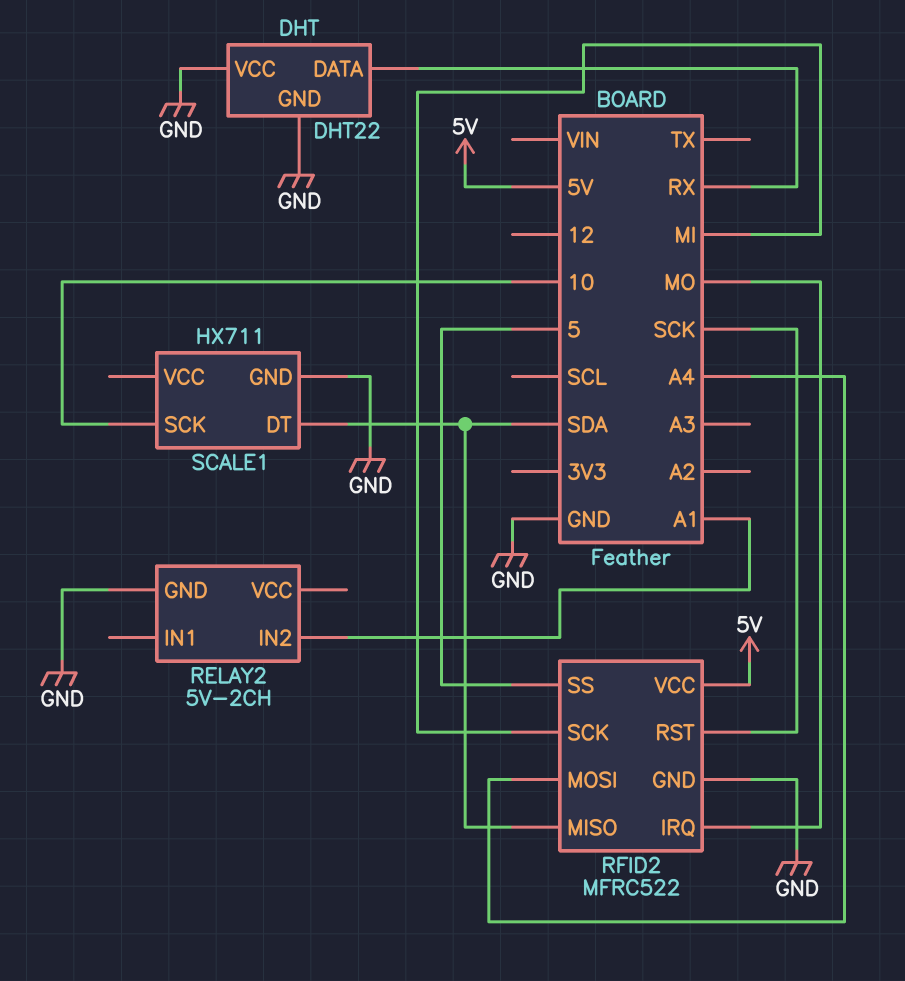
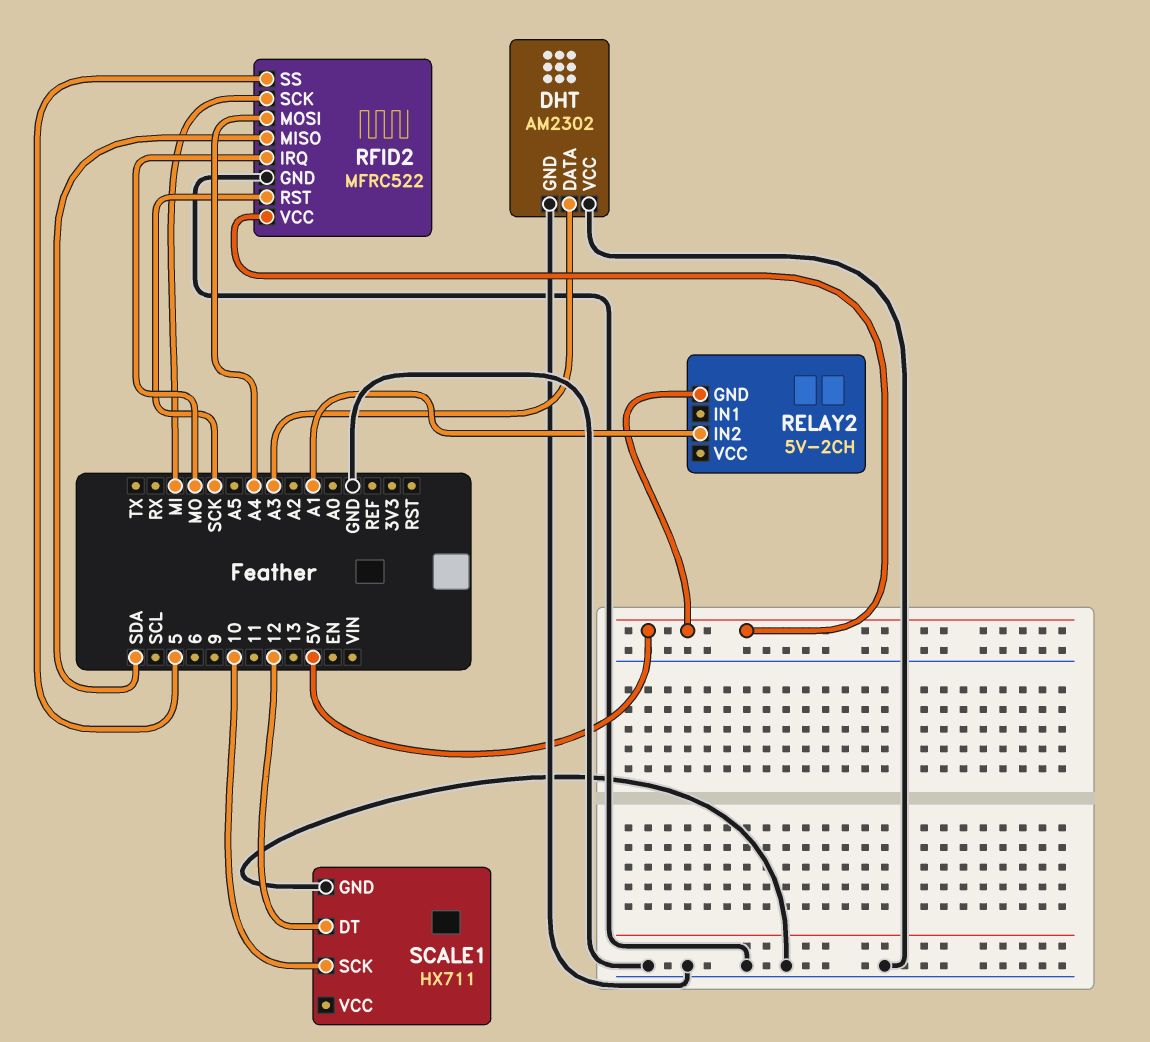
DHT: DHT22 -> AM2302
DHT pin DATA: RX -> A3
RELAY2 pin GND: GND -> 5V
SCALE1 pin DT: SDA -> 12

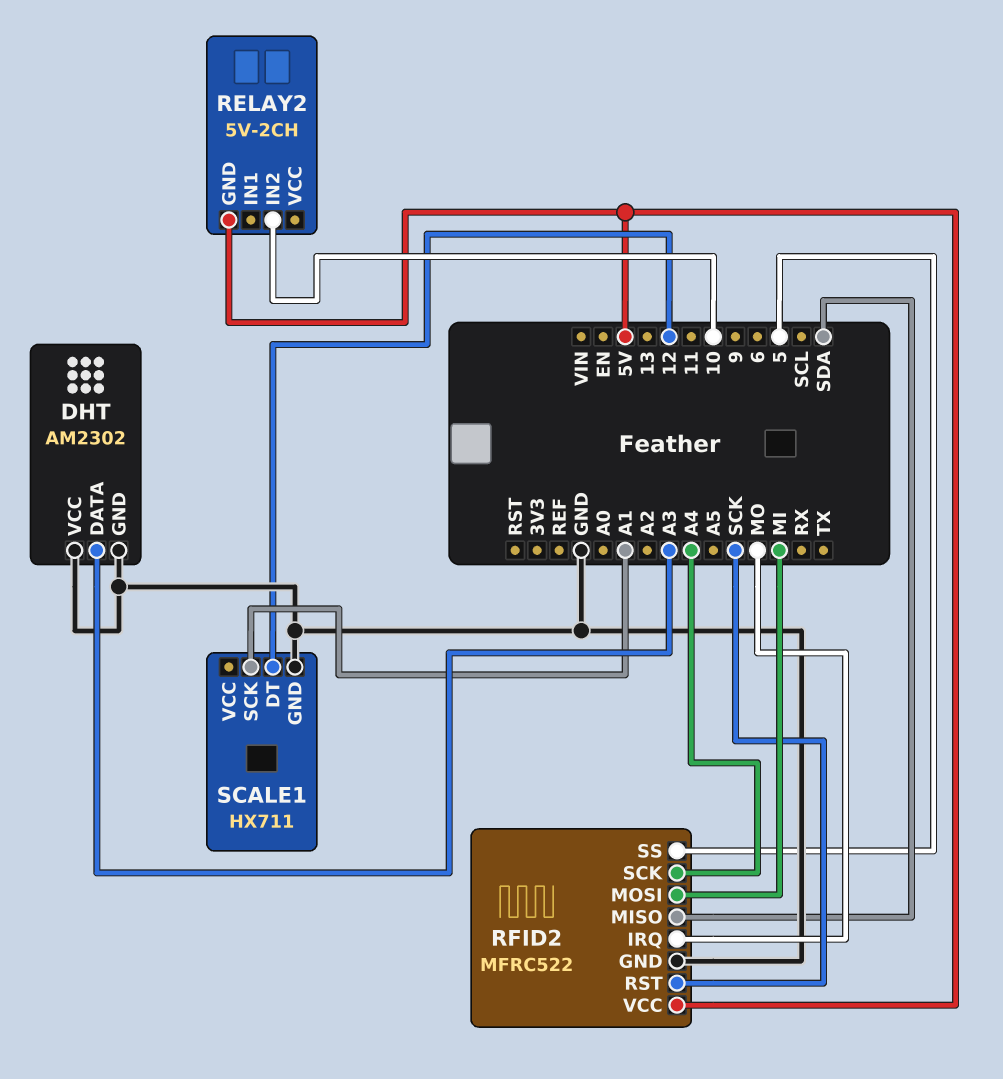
RELAY2 pin IN2: A1 -> 10
RFID2 pin MOSI: A4 -> MI
RFID2 pin SCK: MI -> A4
SCALE1 pin SCK: 10 -> A1

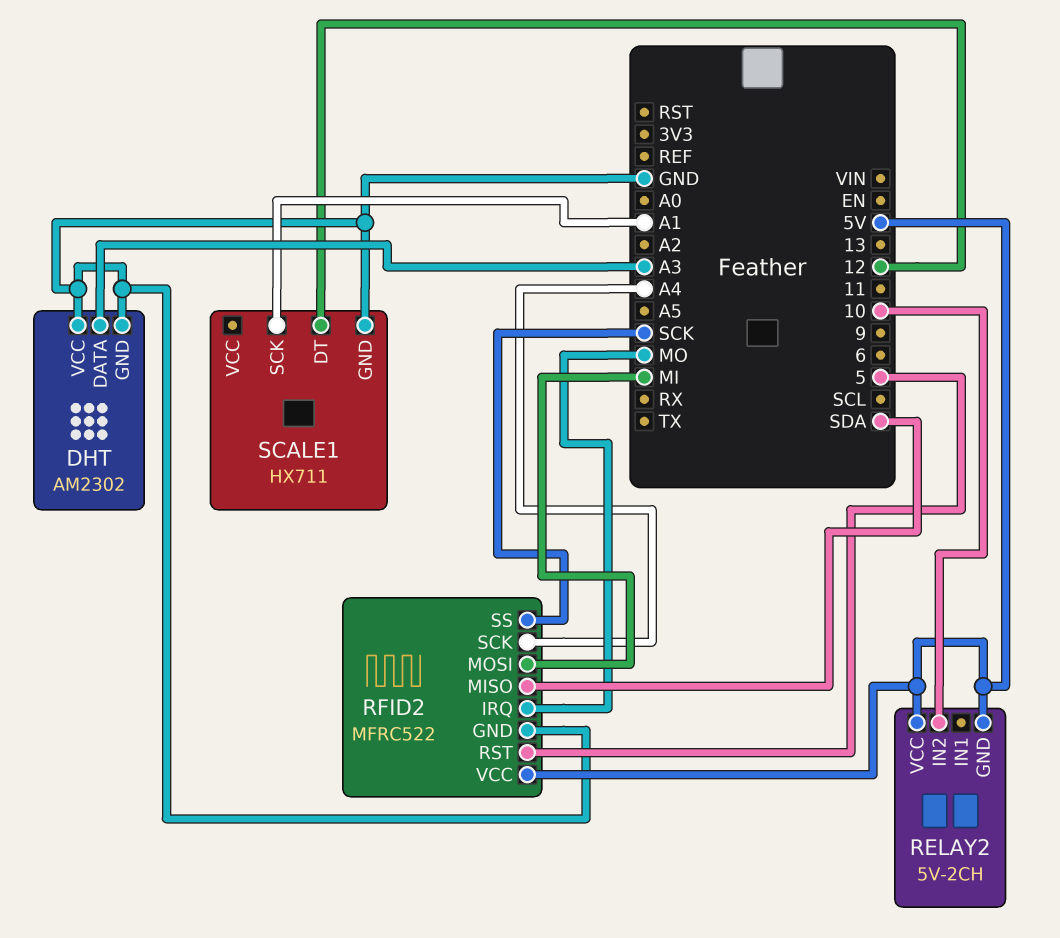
RELAY2 pin VCC: none -> 5V
RFID2 pin RST: SCK -> 5
RFID2 pin SS: 5 -> SCK

